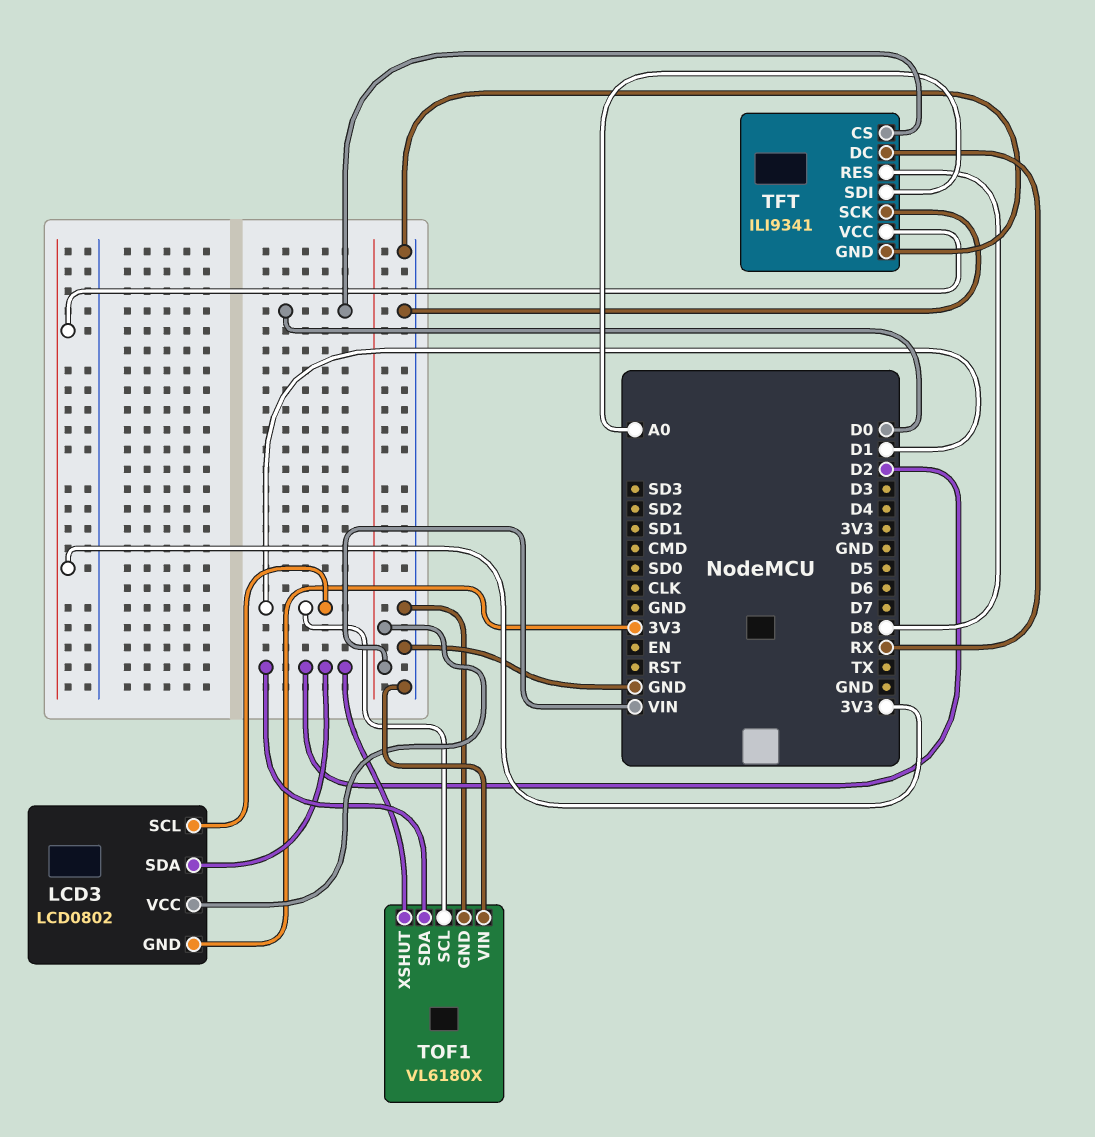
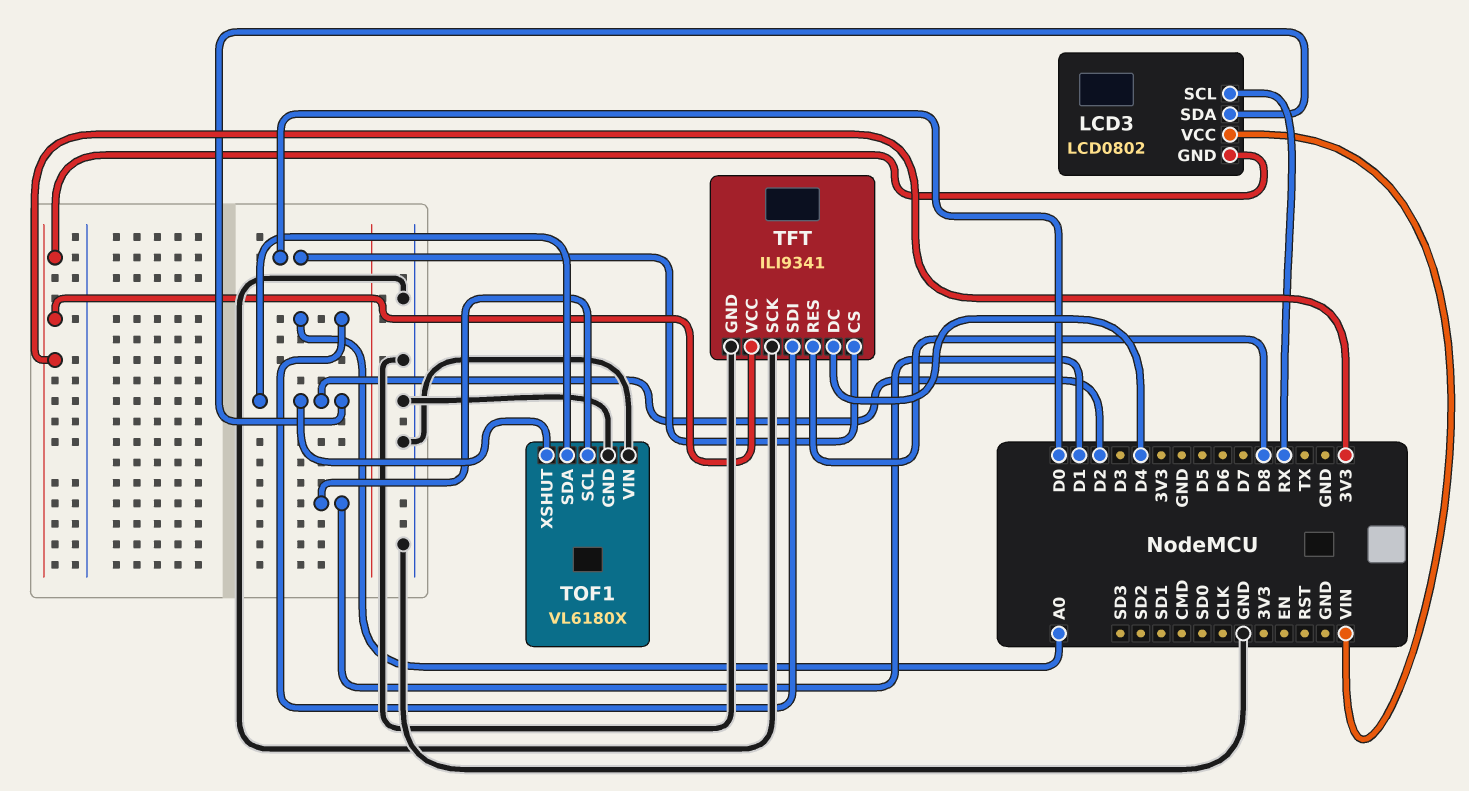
LCD3 pin SCL: D1 -> RX
TFT pin DC: RX -> D4

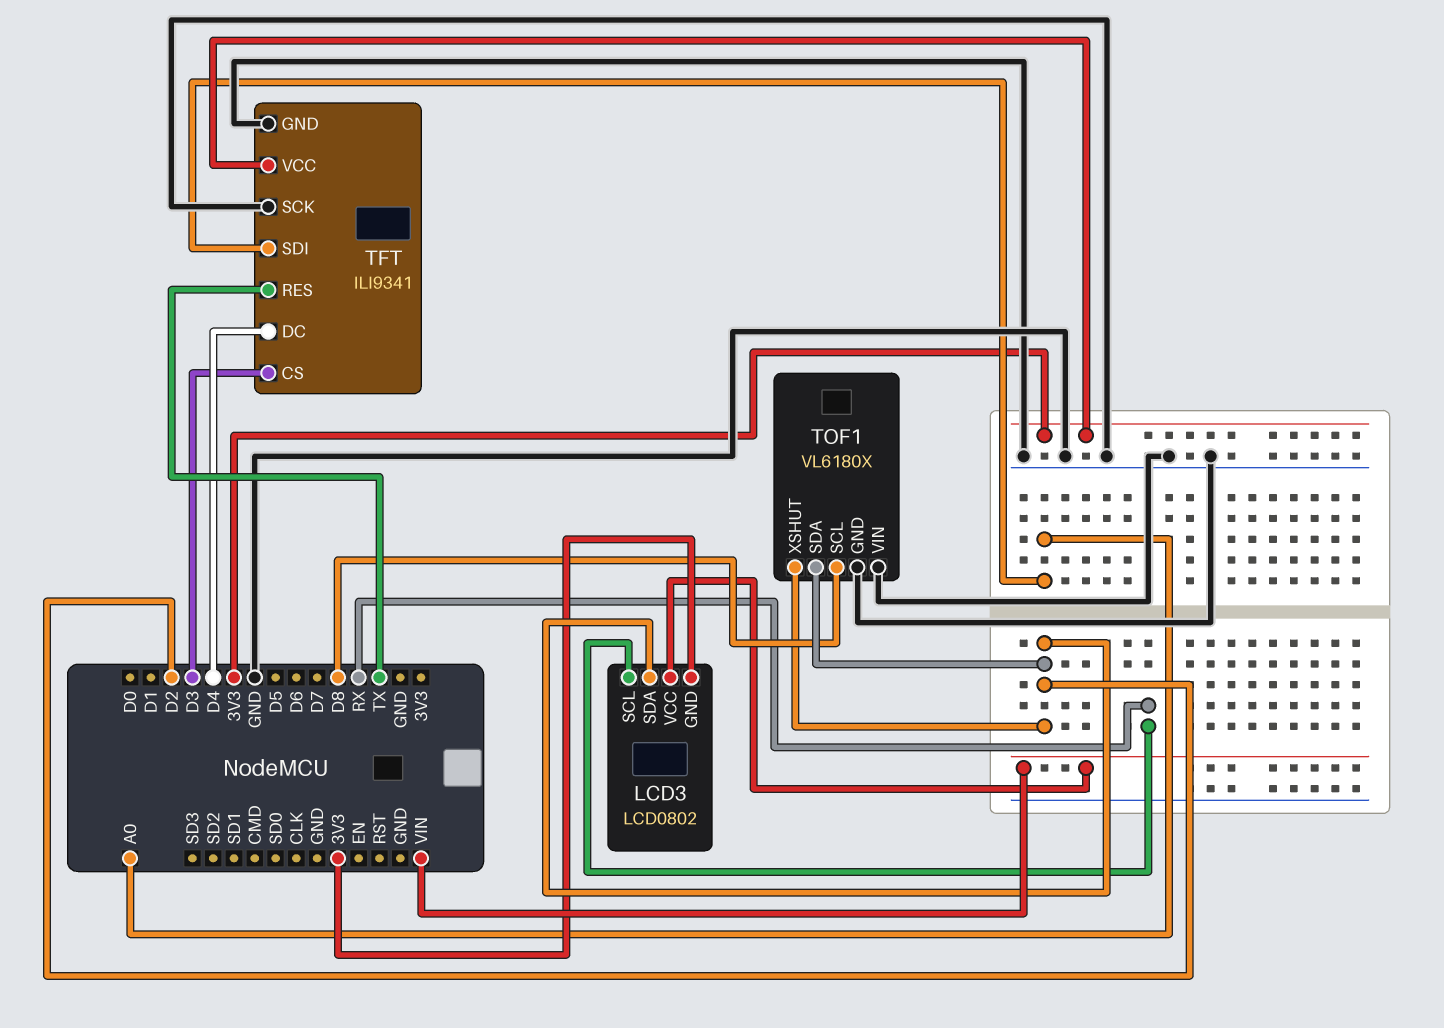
TFT pin CS: D0 -> D3
TFT pin RES: D8 -> TX
TOF1 pin SCL: D1 -> D8

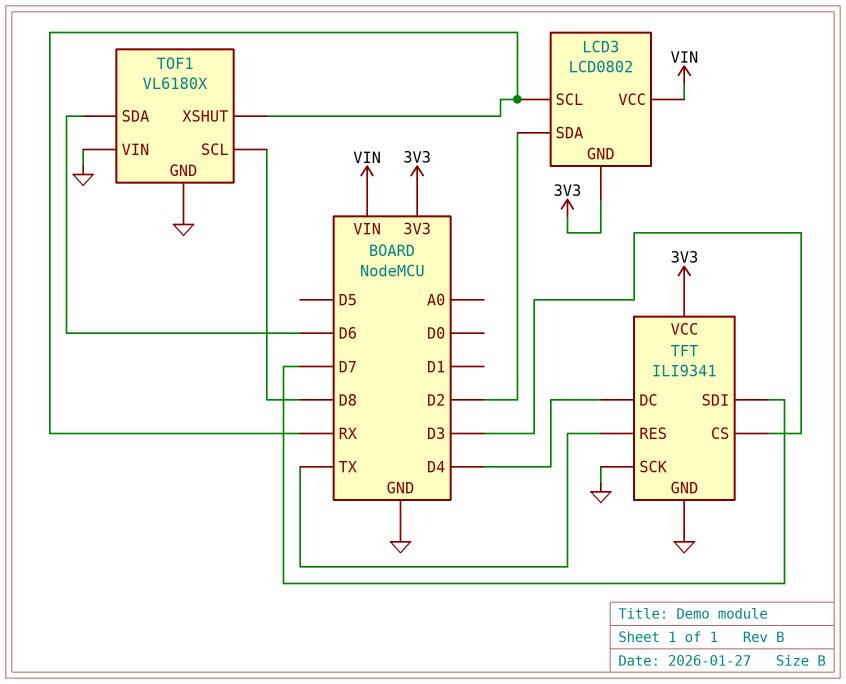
TFT pin SDI: A0 -> D7
TOF1 pin SDA: D2 -> D6
TOF1 pin XSHUT: D2 -> RX

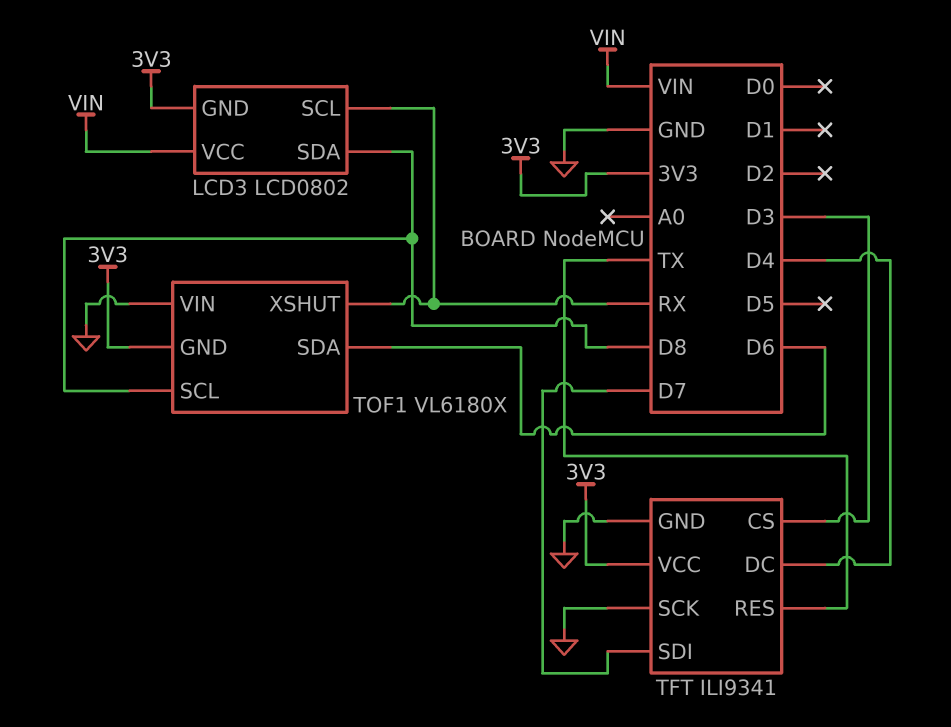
LCD3 pin SDA: D2 -> D8
TOF1 pin GND: GND -> 3V3

